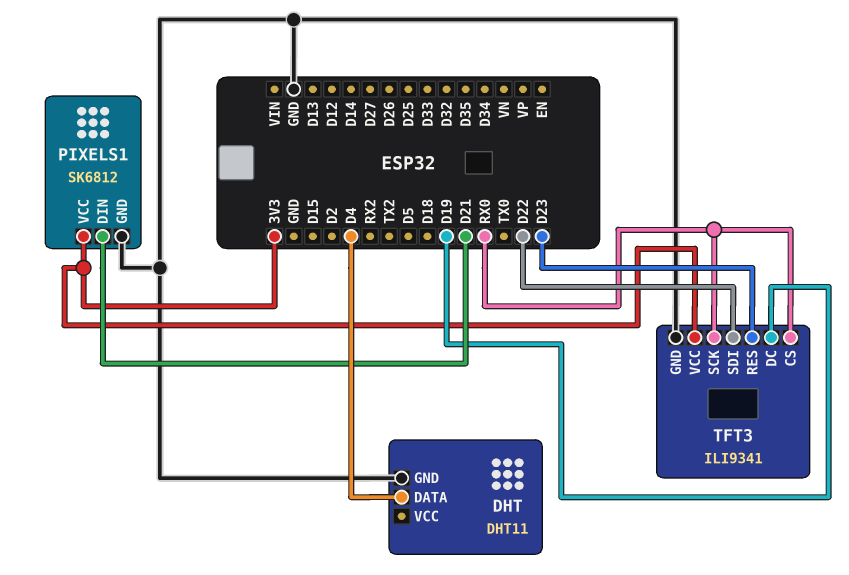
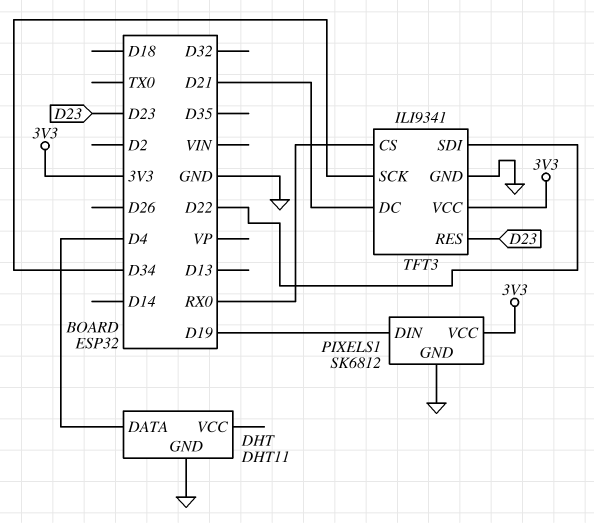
PIXELS1 pin DIN: D21 -> D19
TFT3 pin DC: D19 -> D21
TFT3 pin SCK: RX0 -> D34

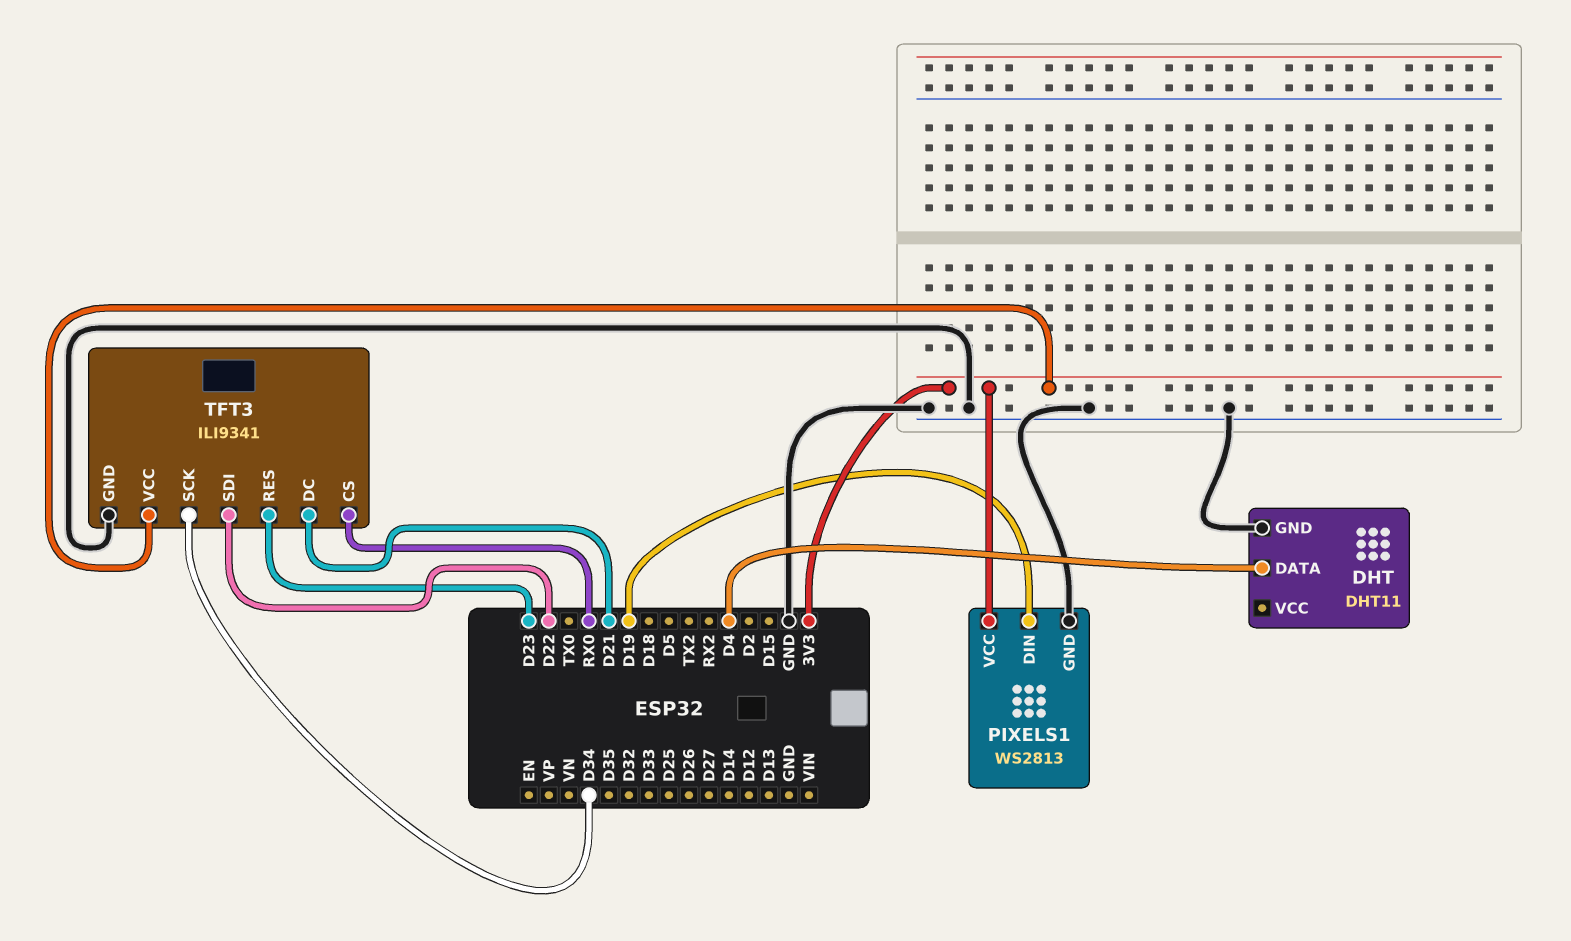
PIXELS1: SK6812 -> WS2813

